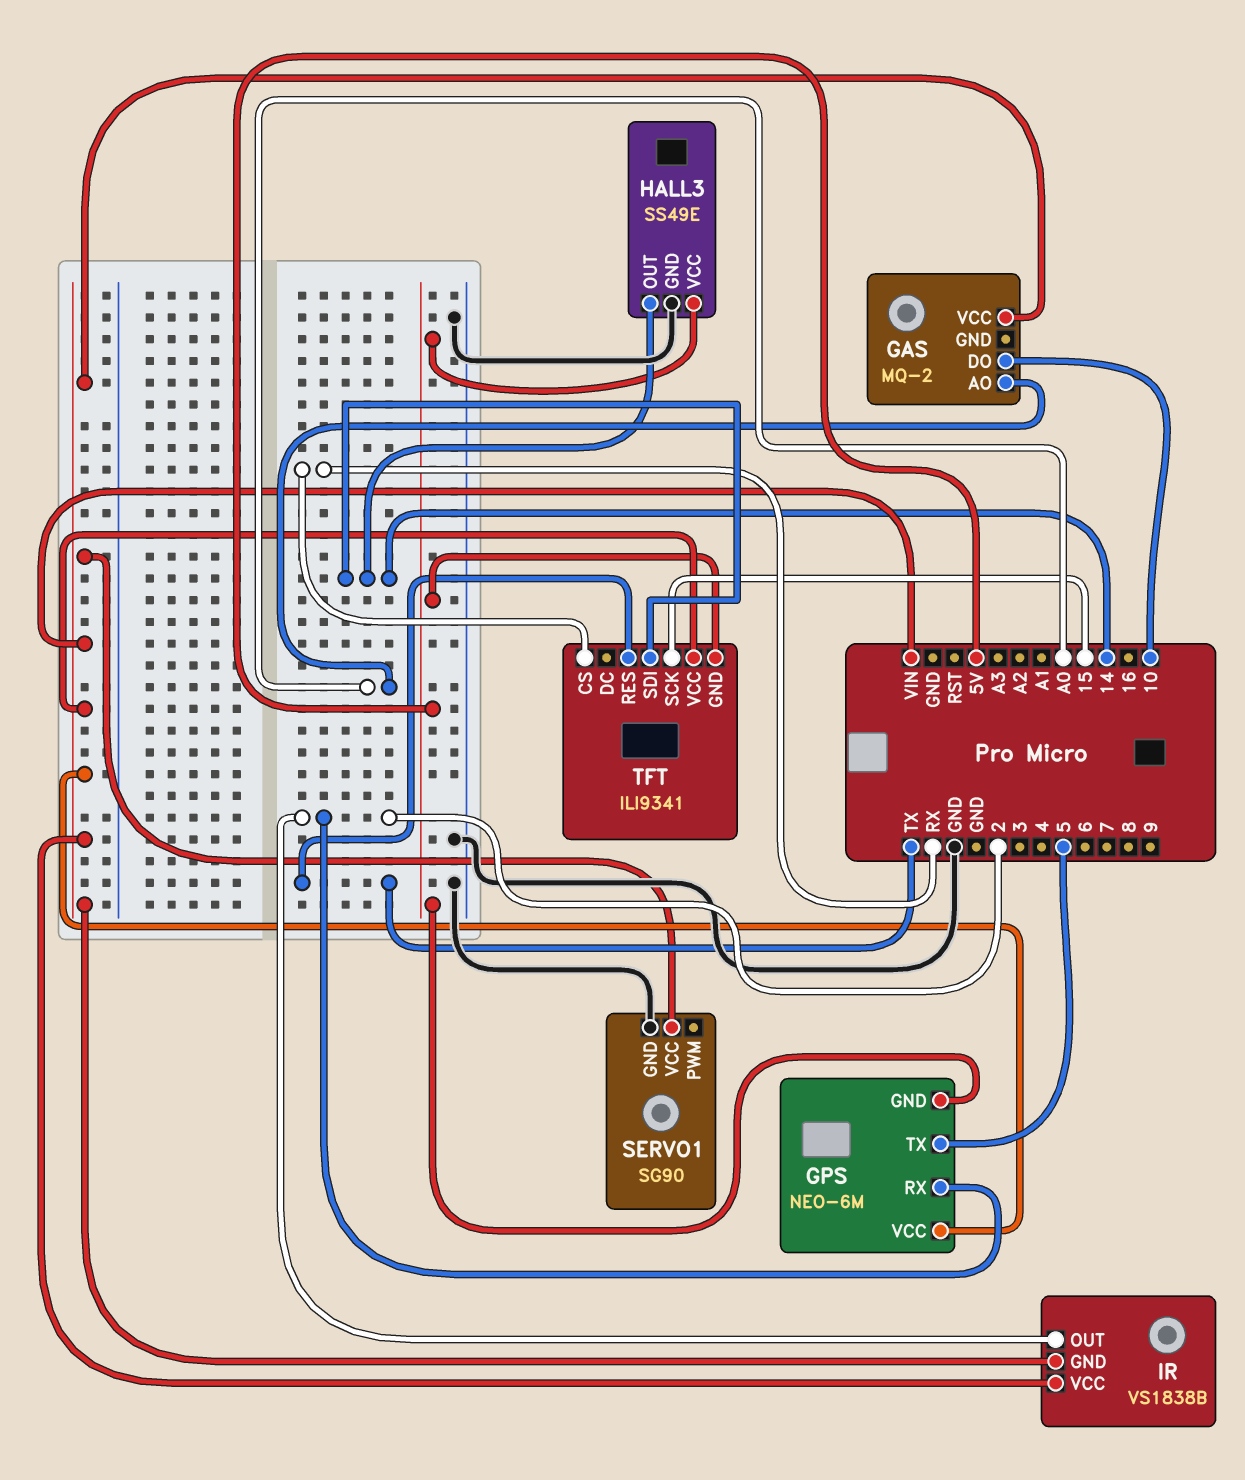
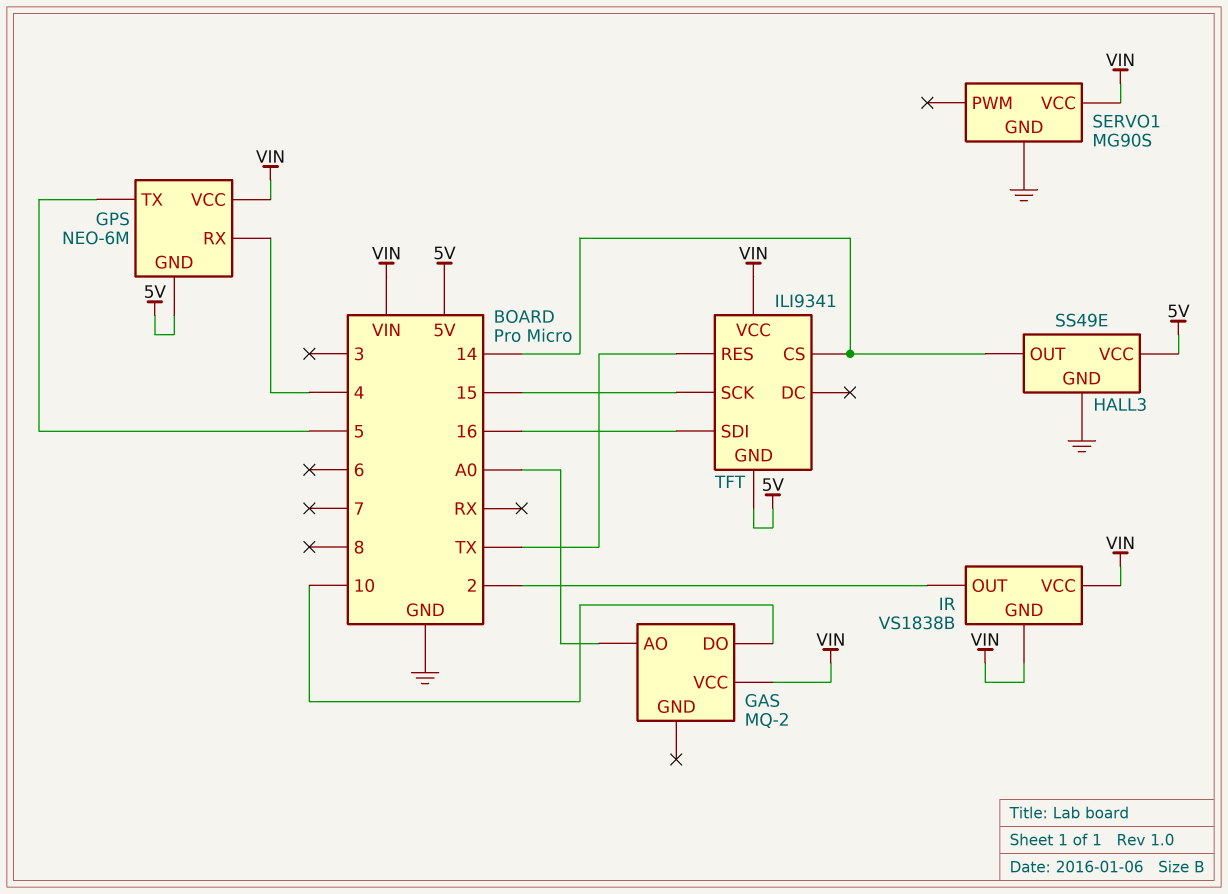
GPS pin RX: 2 -> 4
SERVO1: SG90 -> MG90S
TFT pin CS: RX -> 14
TFT pin SDI: 14 -> 16

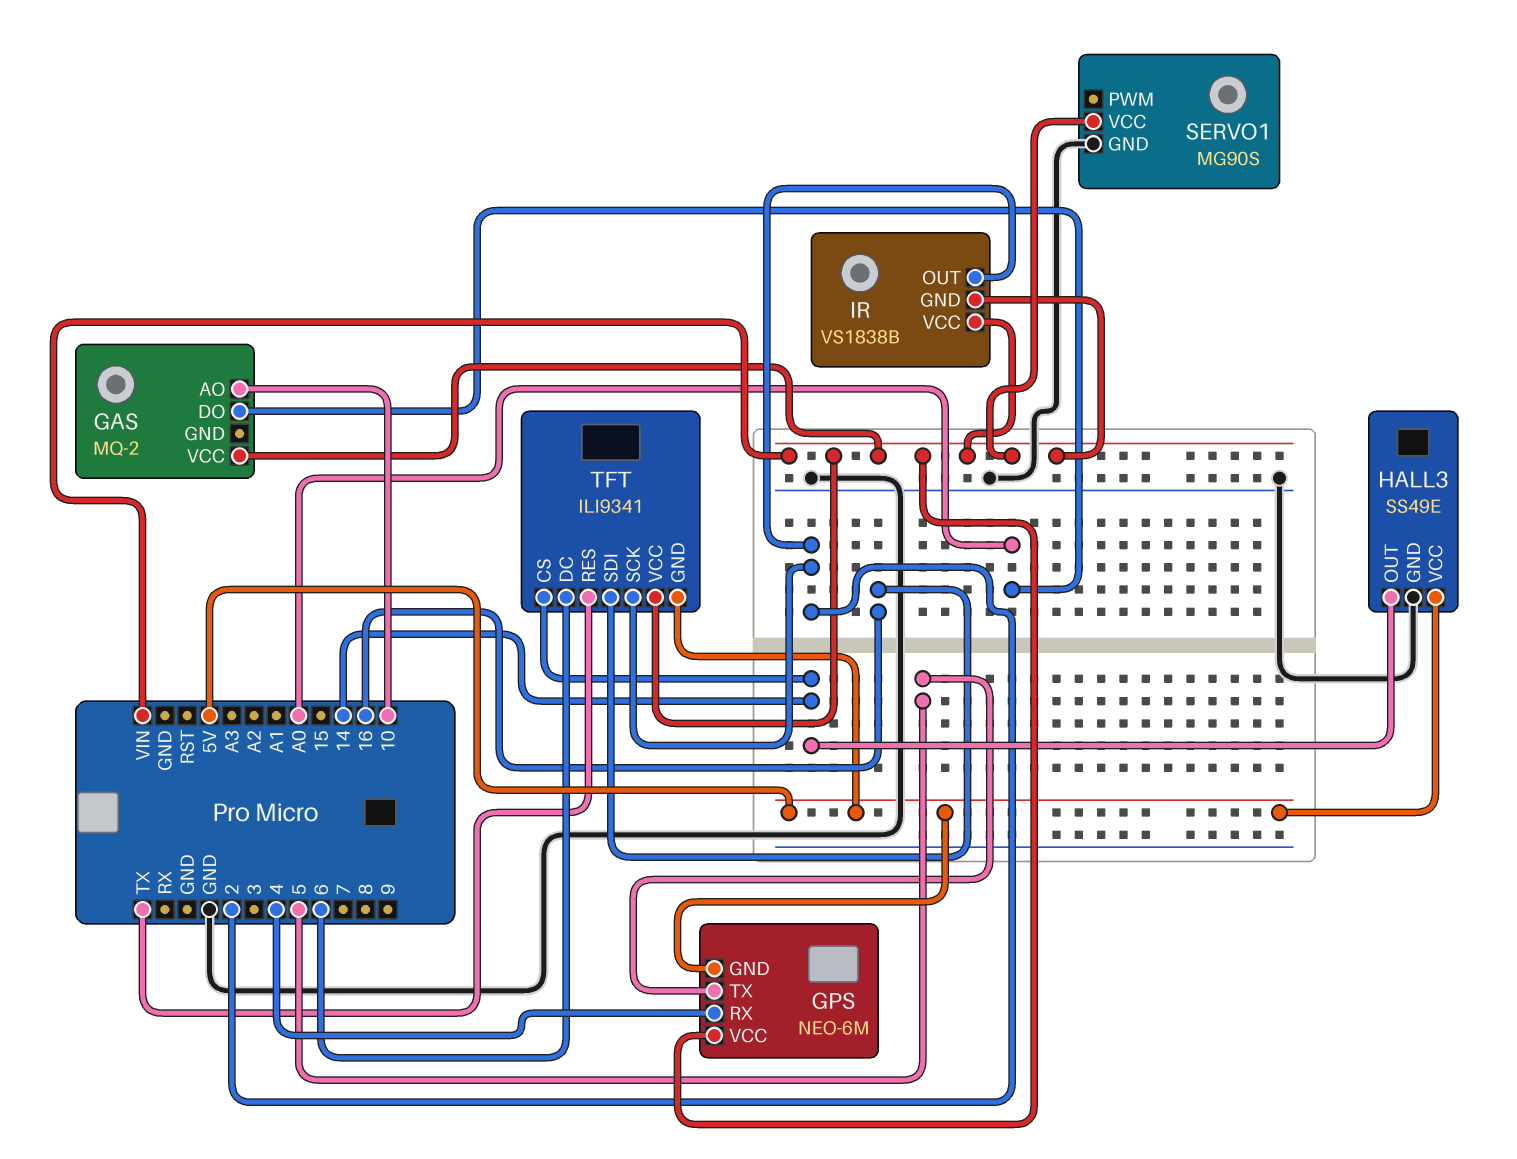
GAS pin AO: A0 -> 10
GAS pin DO: 10 -> A0
TFT pin DC: none -> 6
TFT pin SCK: 15 -> 2

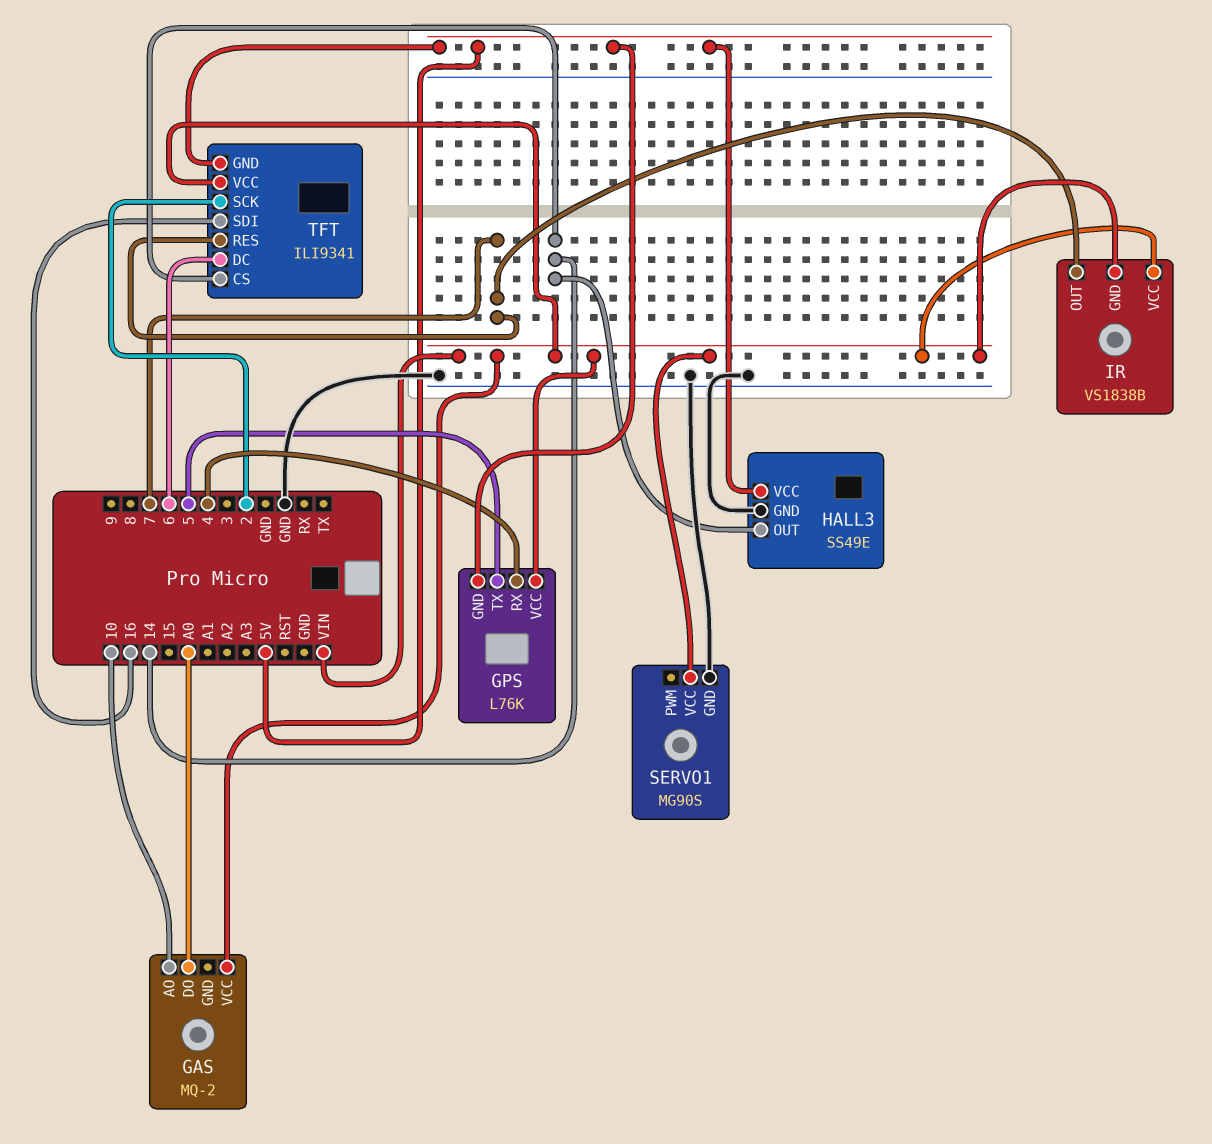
GPS: NEO-6M -> L76K
IR pin OUT: 2 -> 7
TFT pin RES: TX -> 7

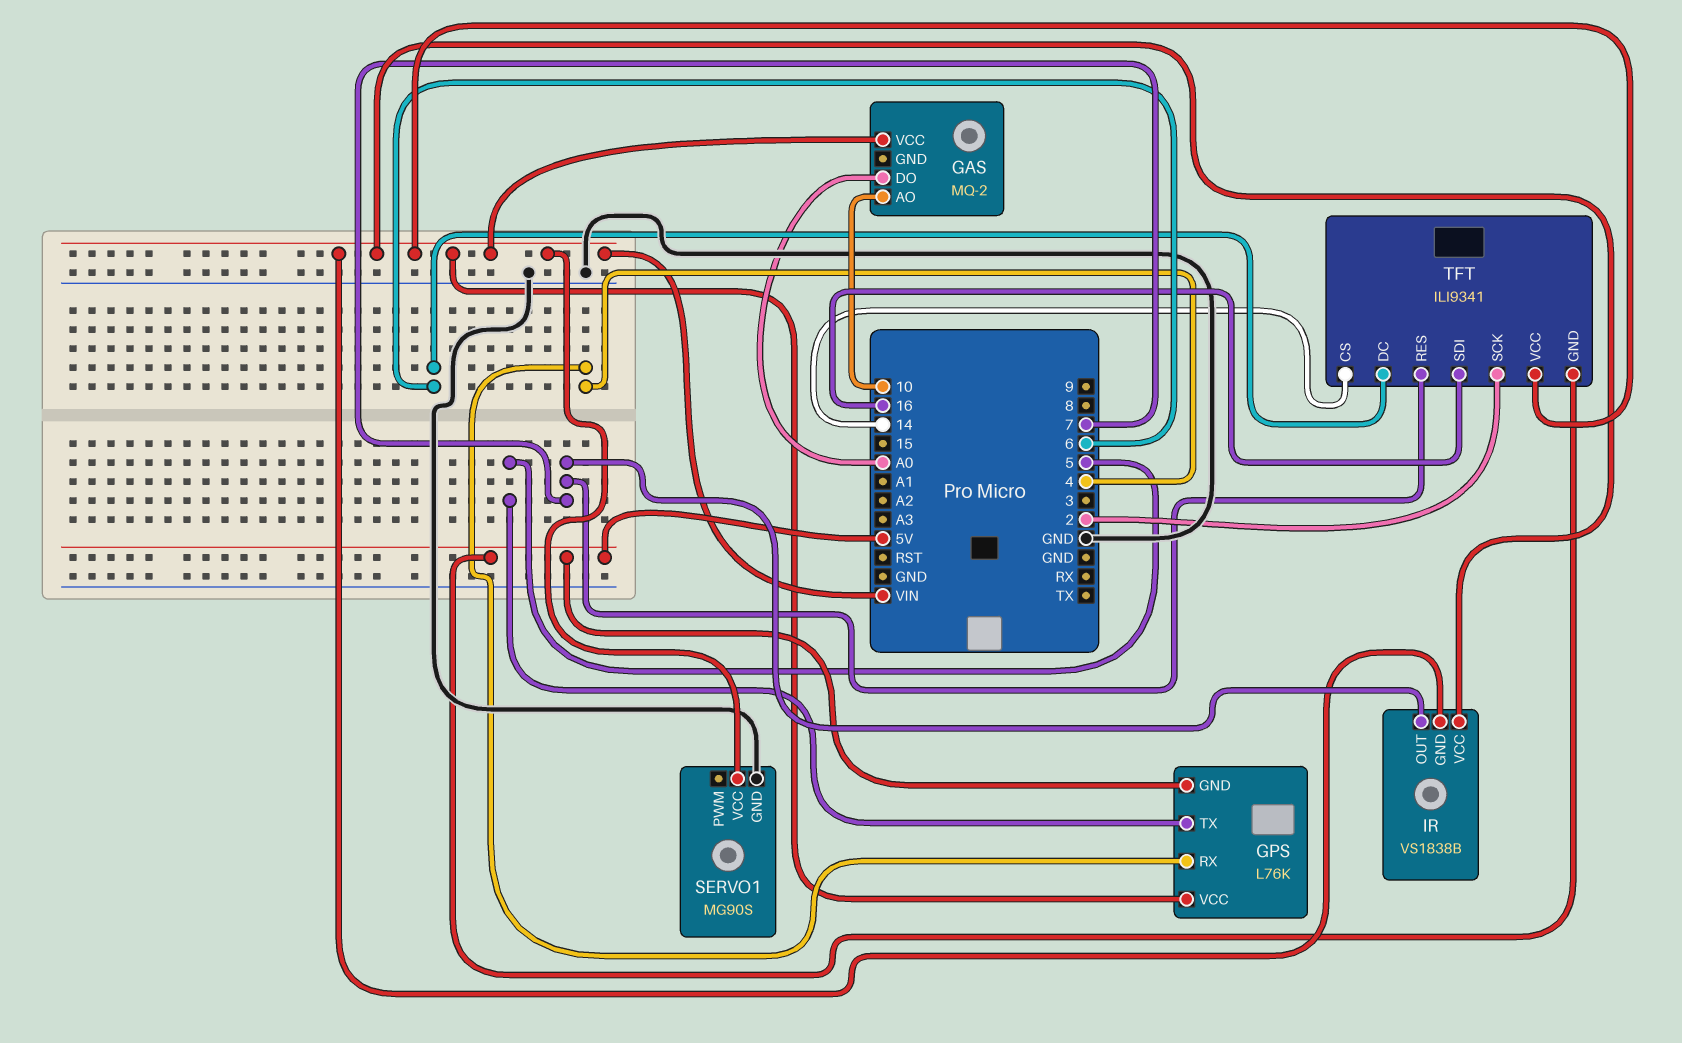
HALL3: SS49E -> none
HALL3 pin GND: GND -> none
HALL3 pin OUT: 14 -> none
HALL3 pin VCC: 5V -> none

